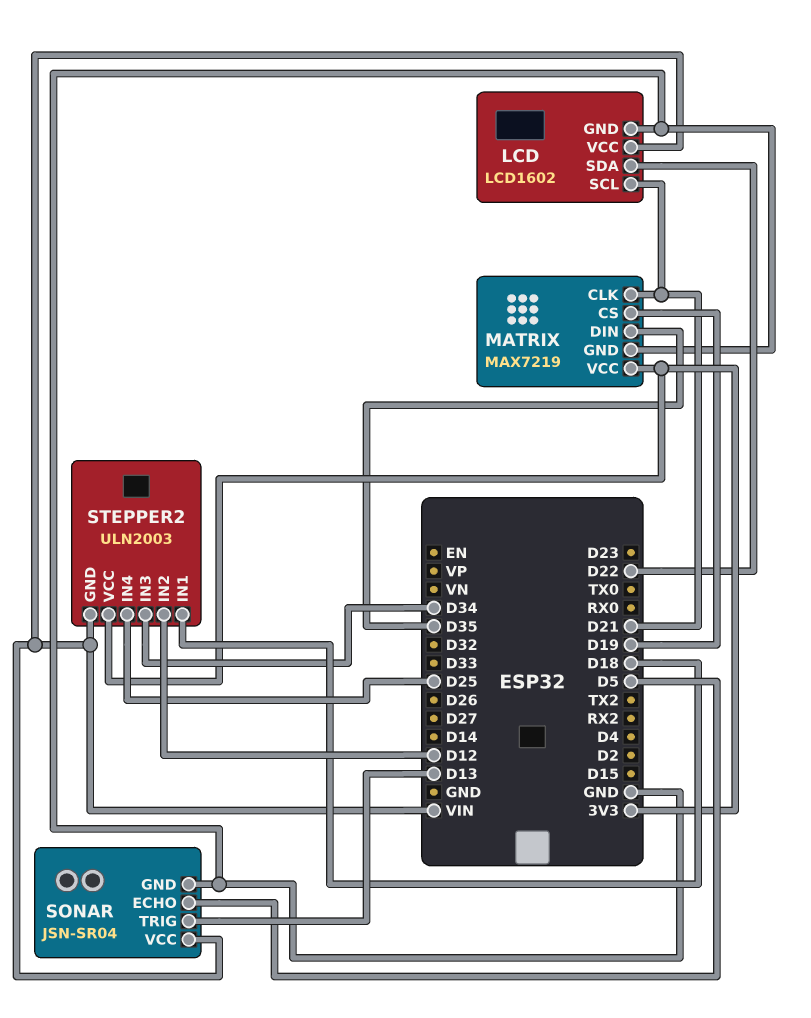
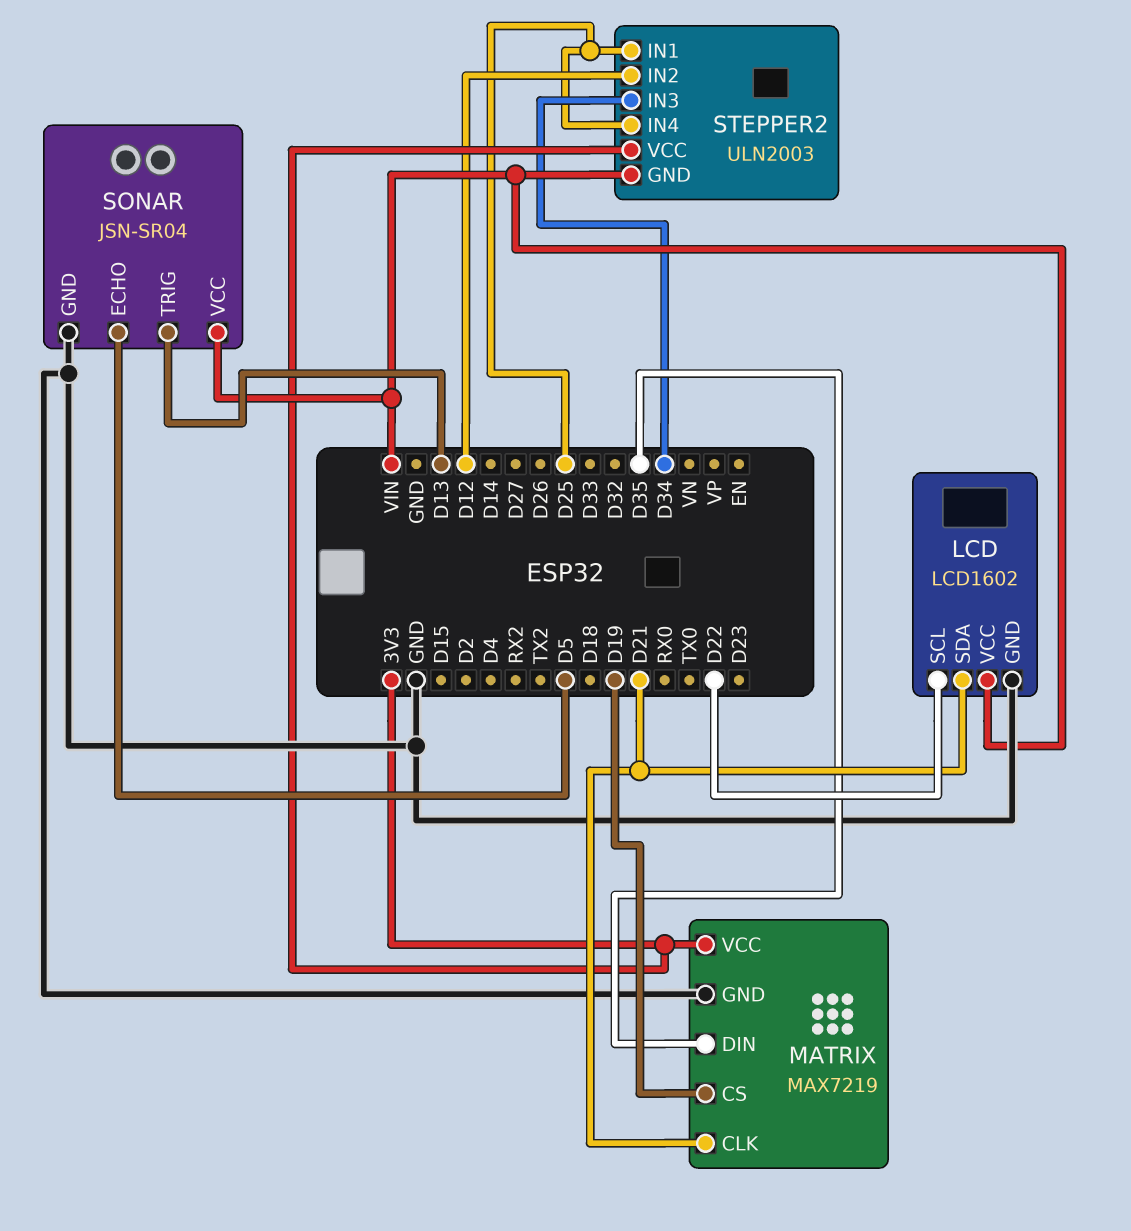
LCD pin SCL: D21 -> D22
LCD pin SDA: D22 -> D21
STEPPER2 pin IN1: D18 -> D25

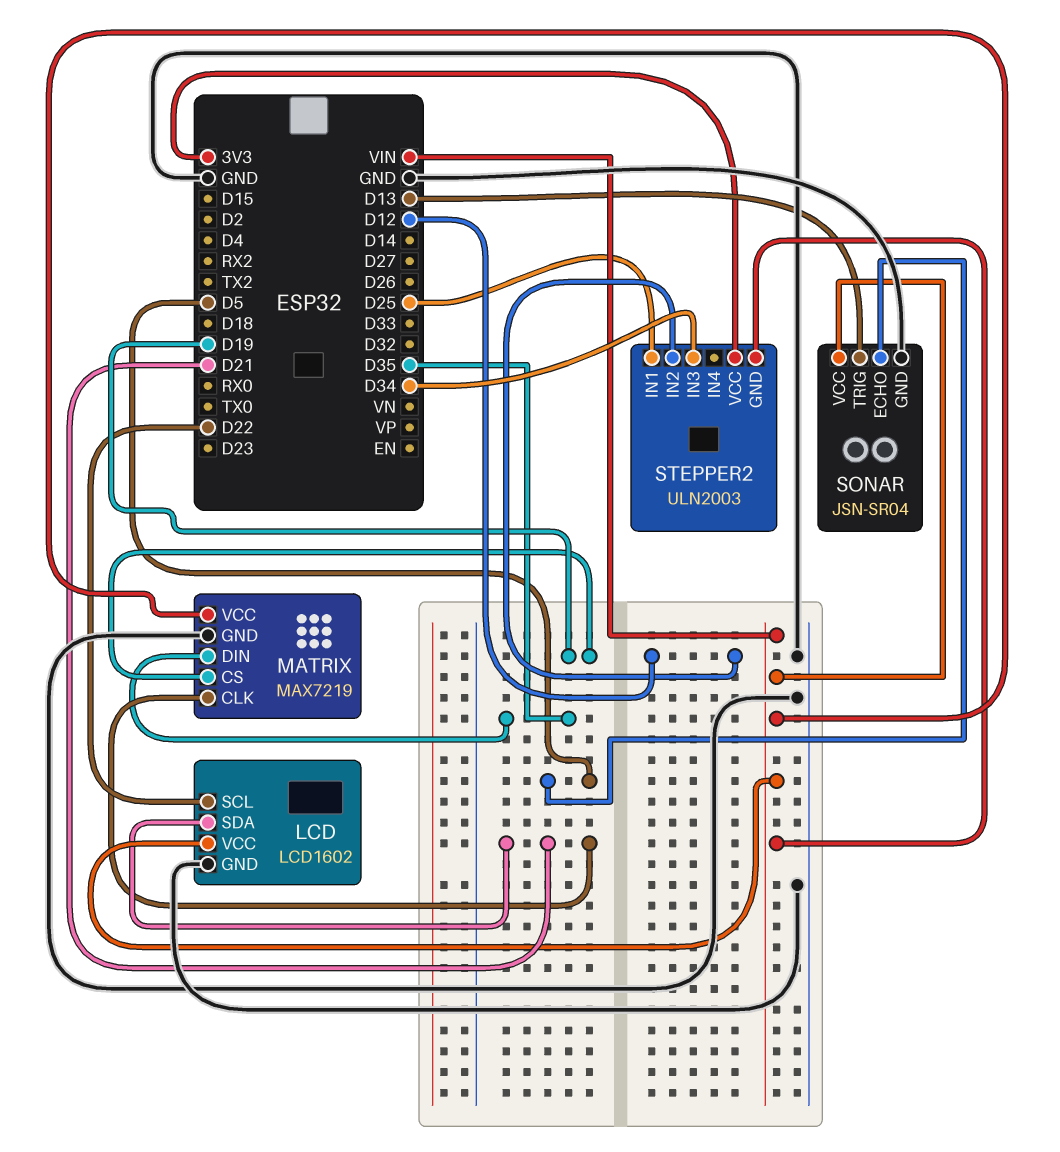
MATRIX pin VCC: 3V3 -> VIN
STEPPER2 pin IN4: D25 -> none

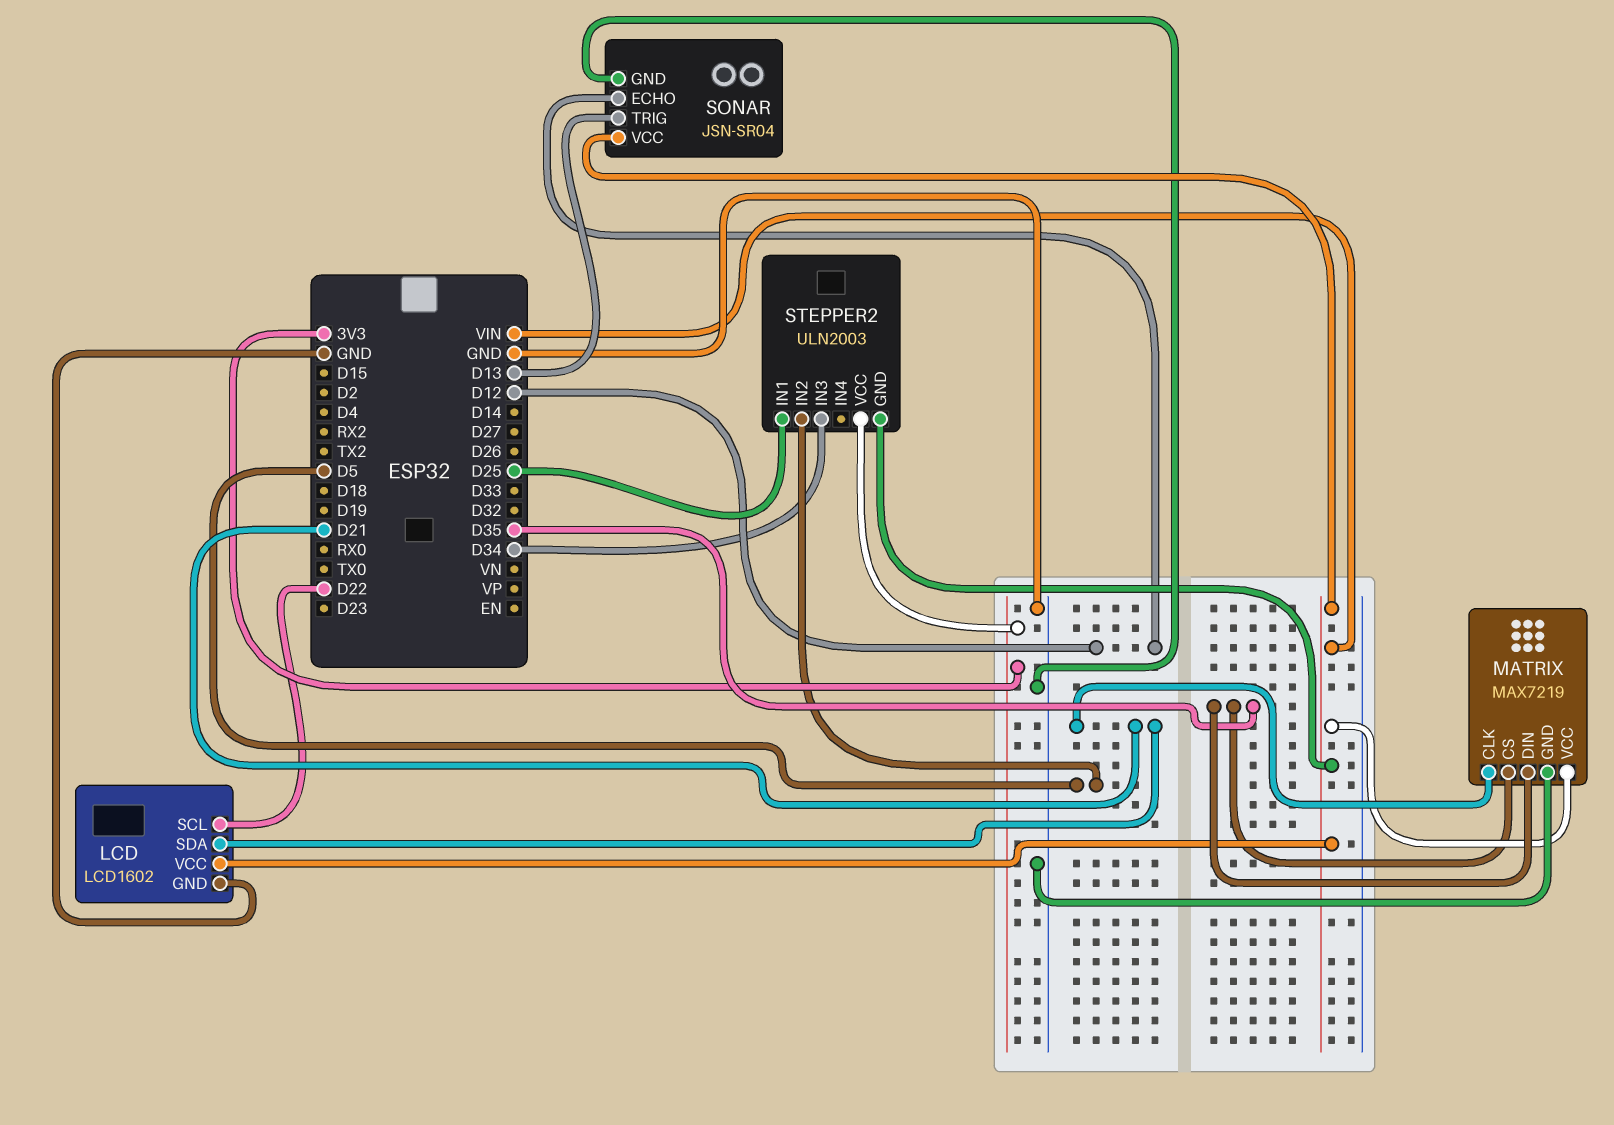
MATRIX pin CS: D19 -> D35
SONAR pin ECHO: D5 -> D12
STEPPER2 pin IN2: D12 -> D5

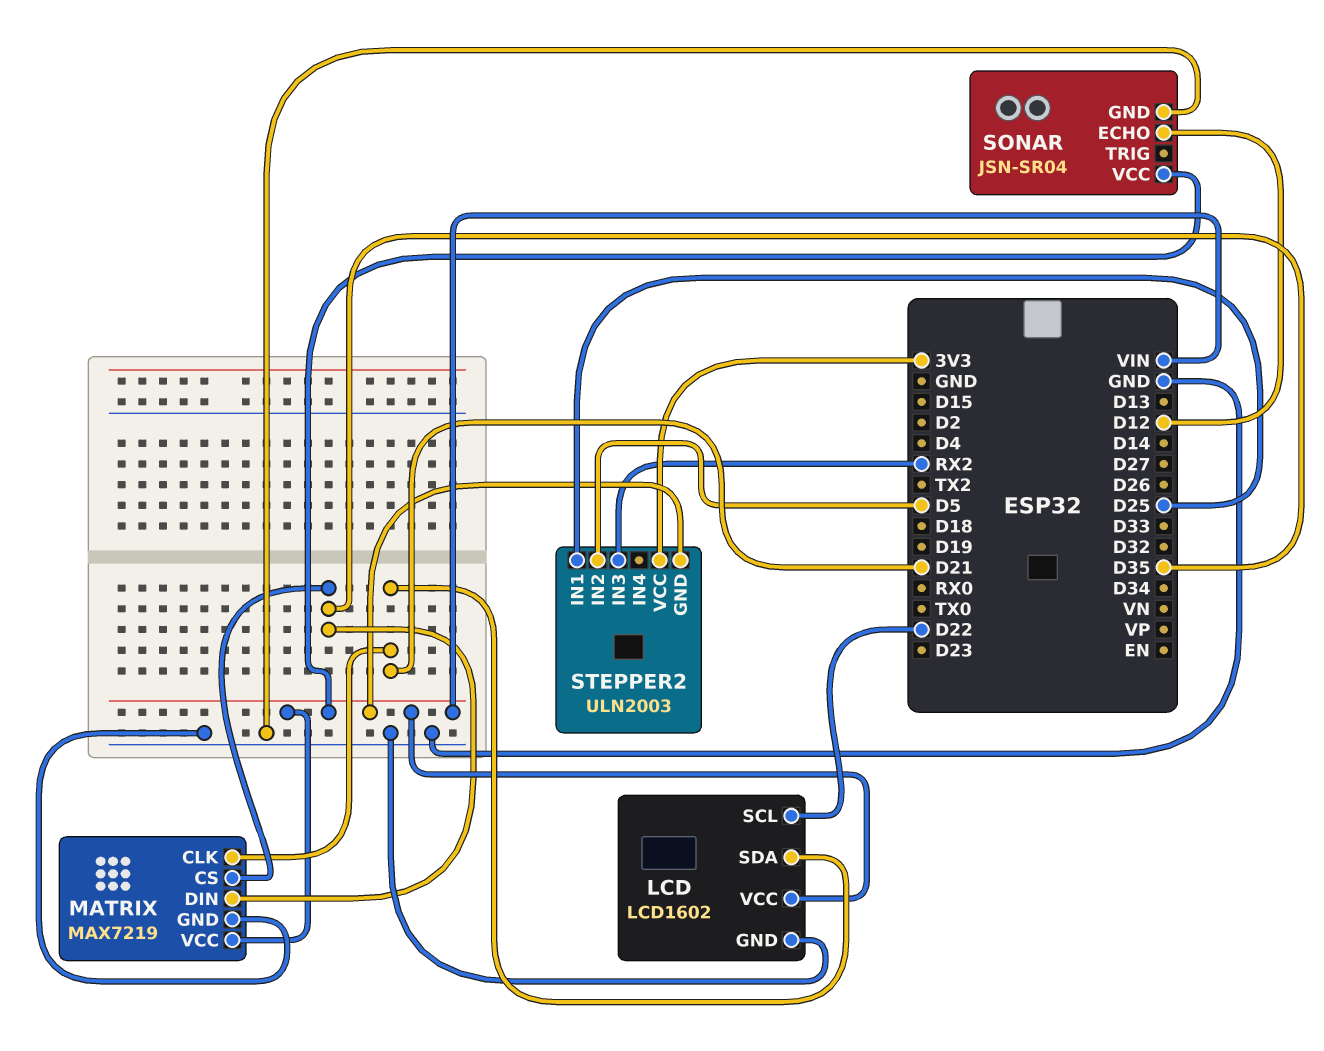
SONAR pin TRIG: D13 -> none
STEPPER2 pin IN3: D34 -> RX2

